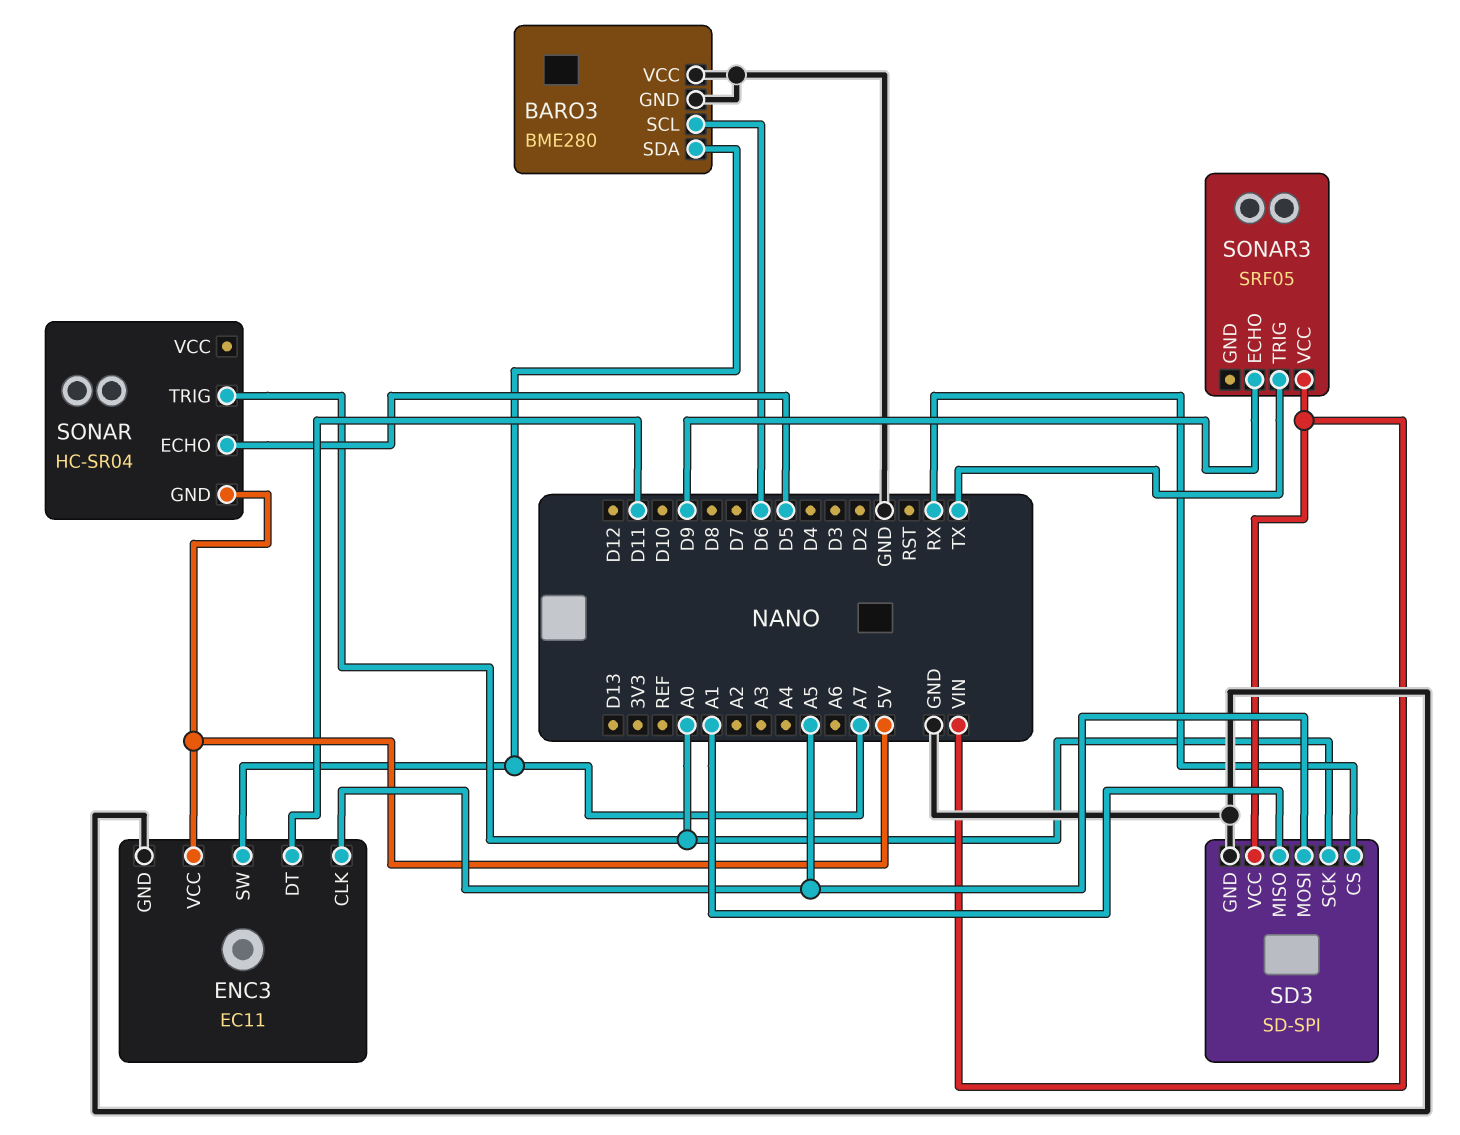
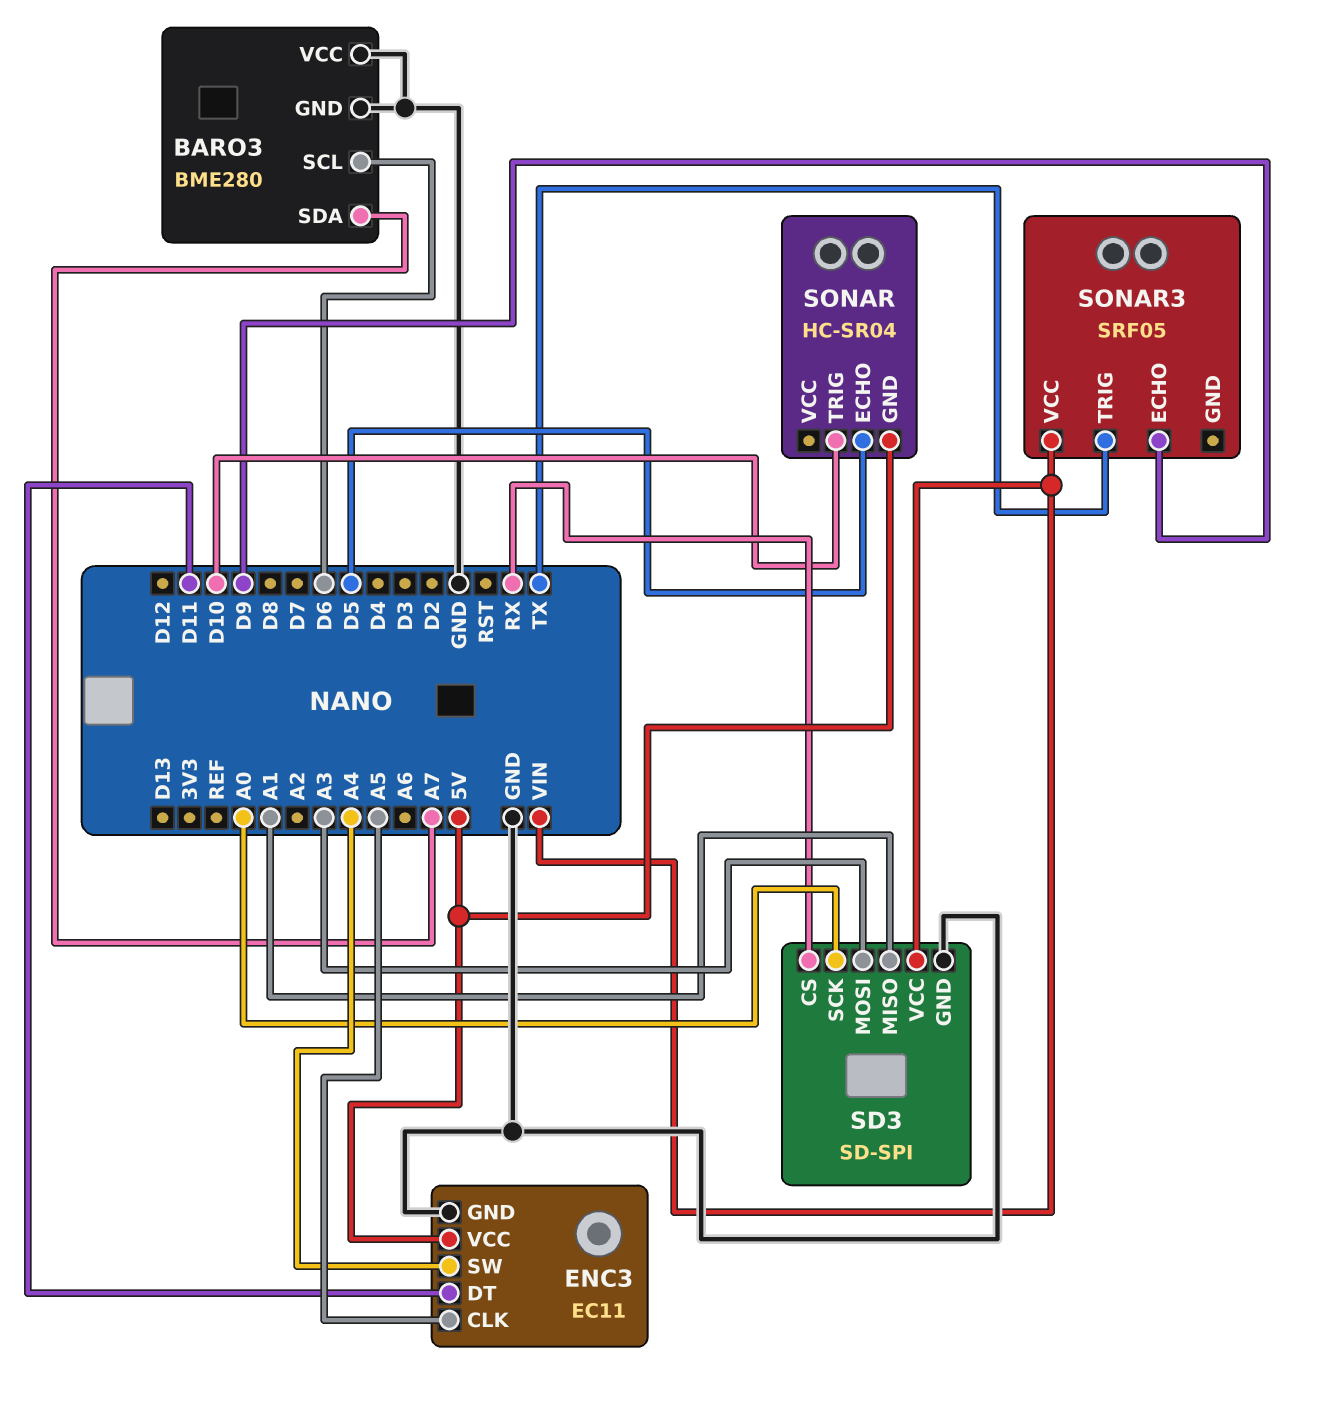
ENC3 pin SW: A7 -> A4
SD3 pin MOSI: A5 -> A3
SONAR pin TRIG: A0 -> D10

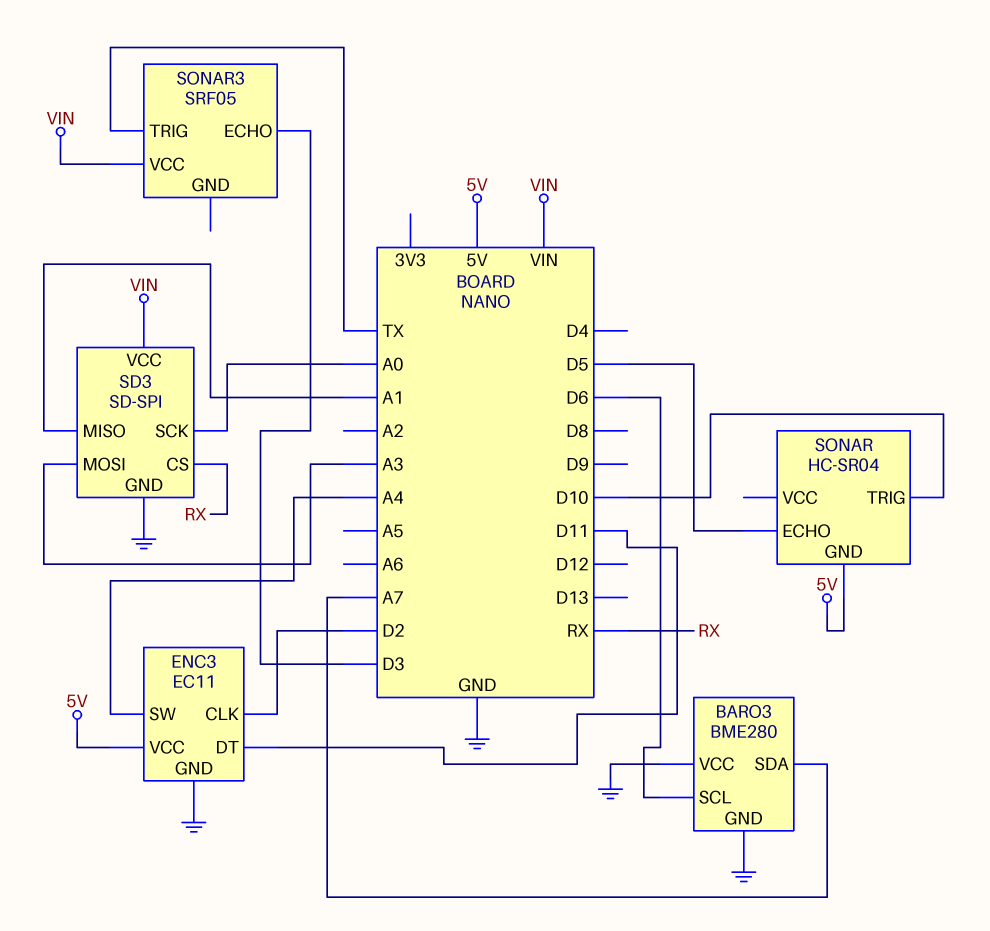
ENC3 pin CLK: A5 -> D2
SONAR3 pin ECHO: D9 -> D3

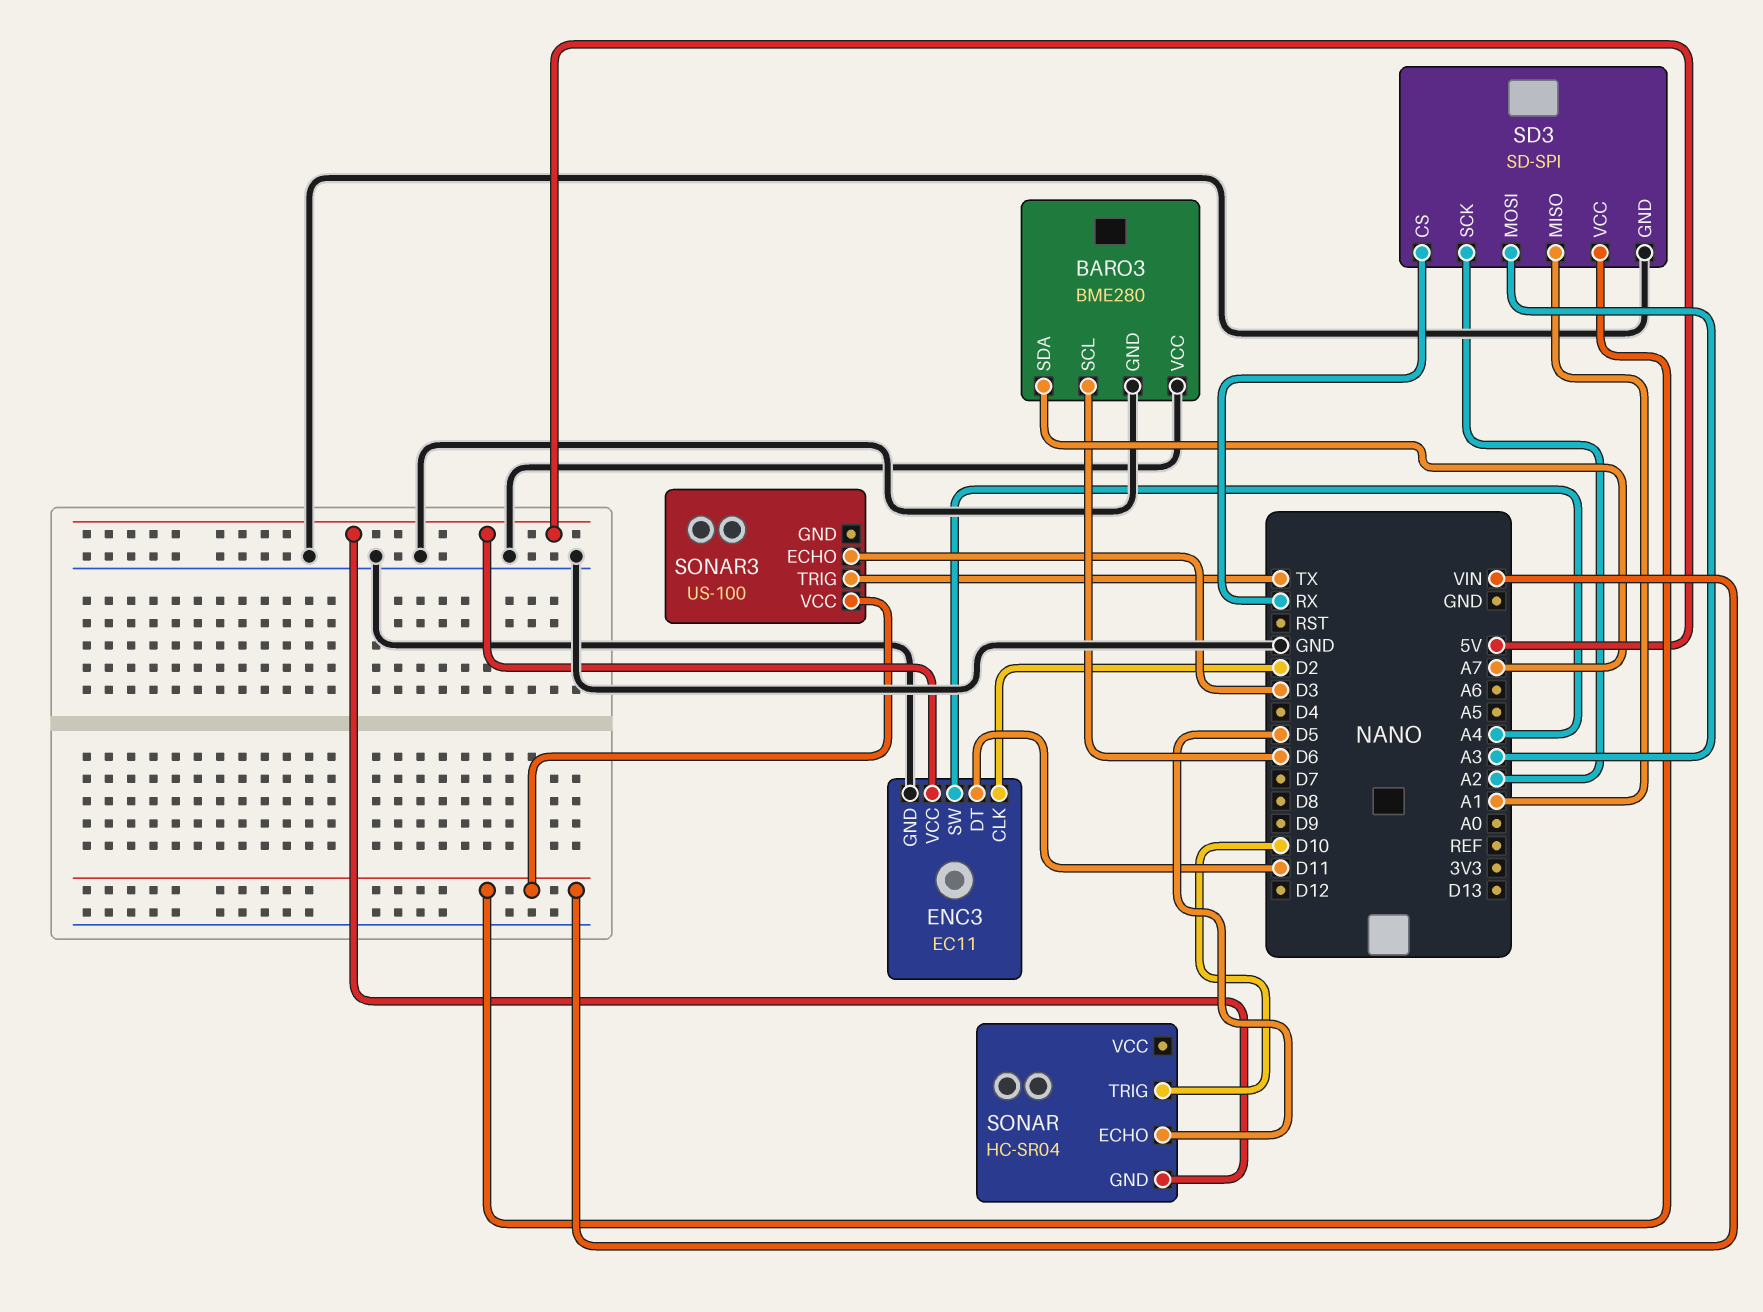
SD3 pin SCK: A0 -> A2
SONAR3: SRF05 -> US-100

